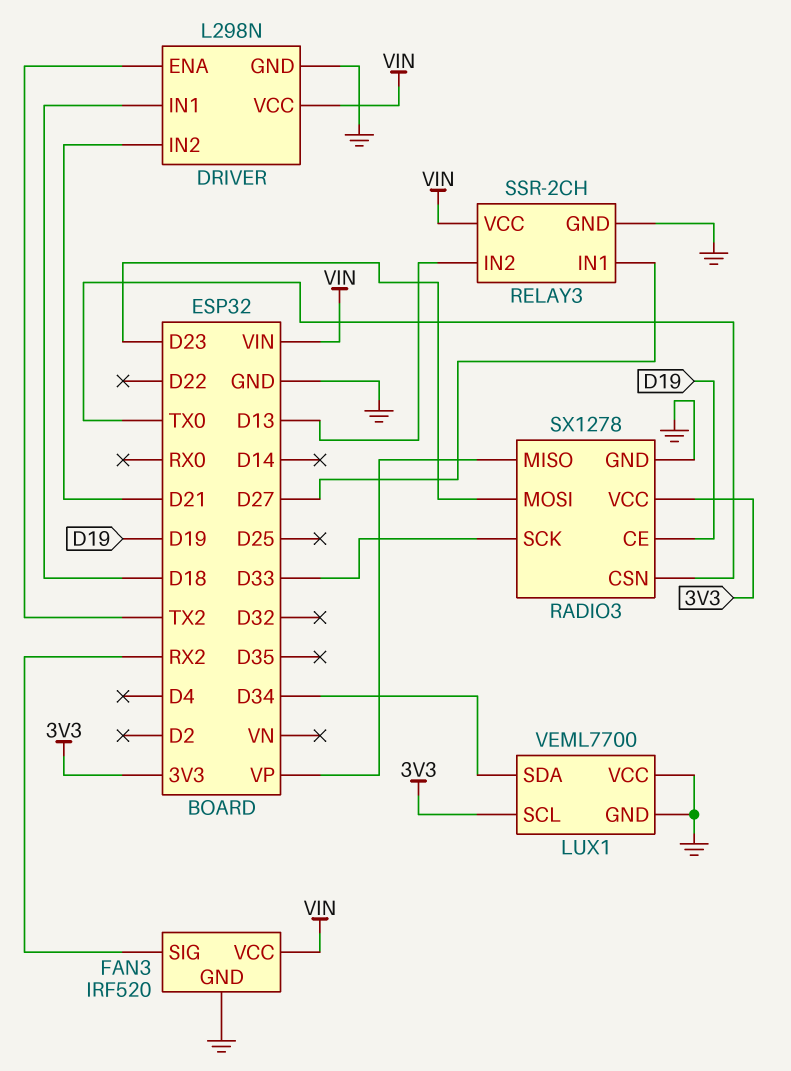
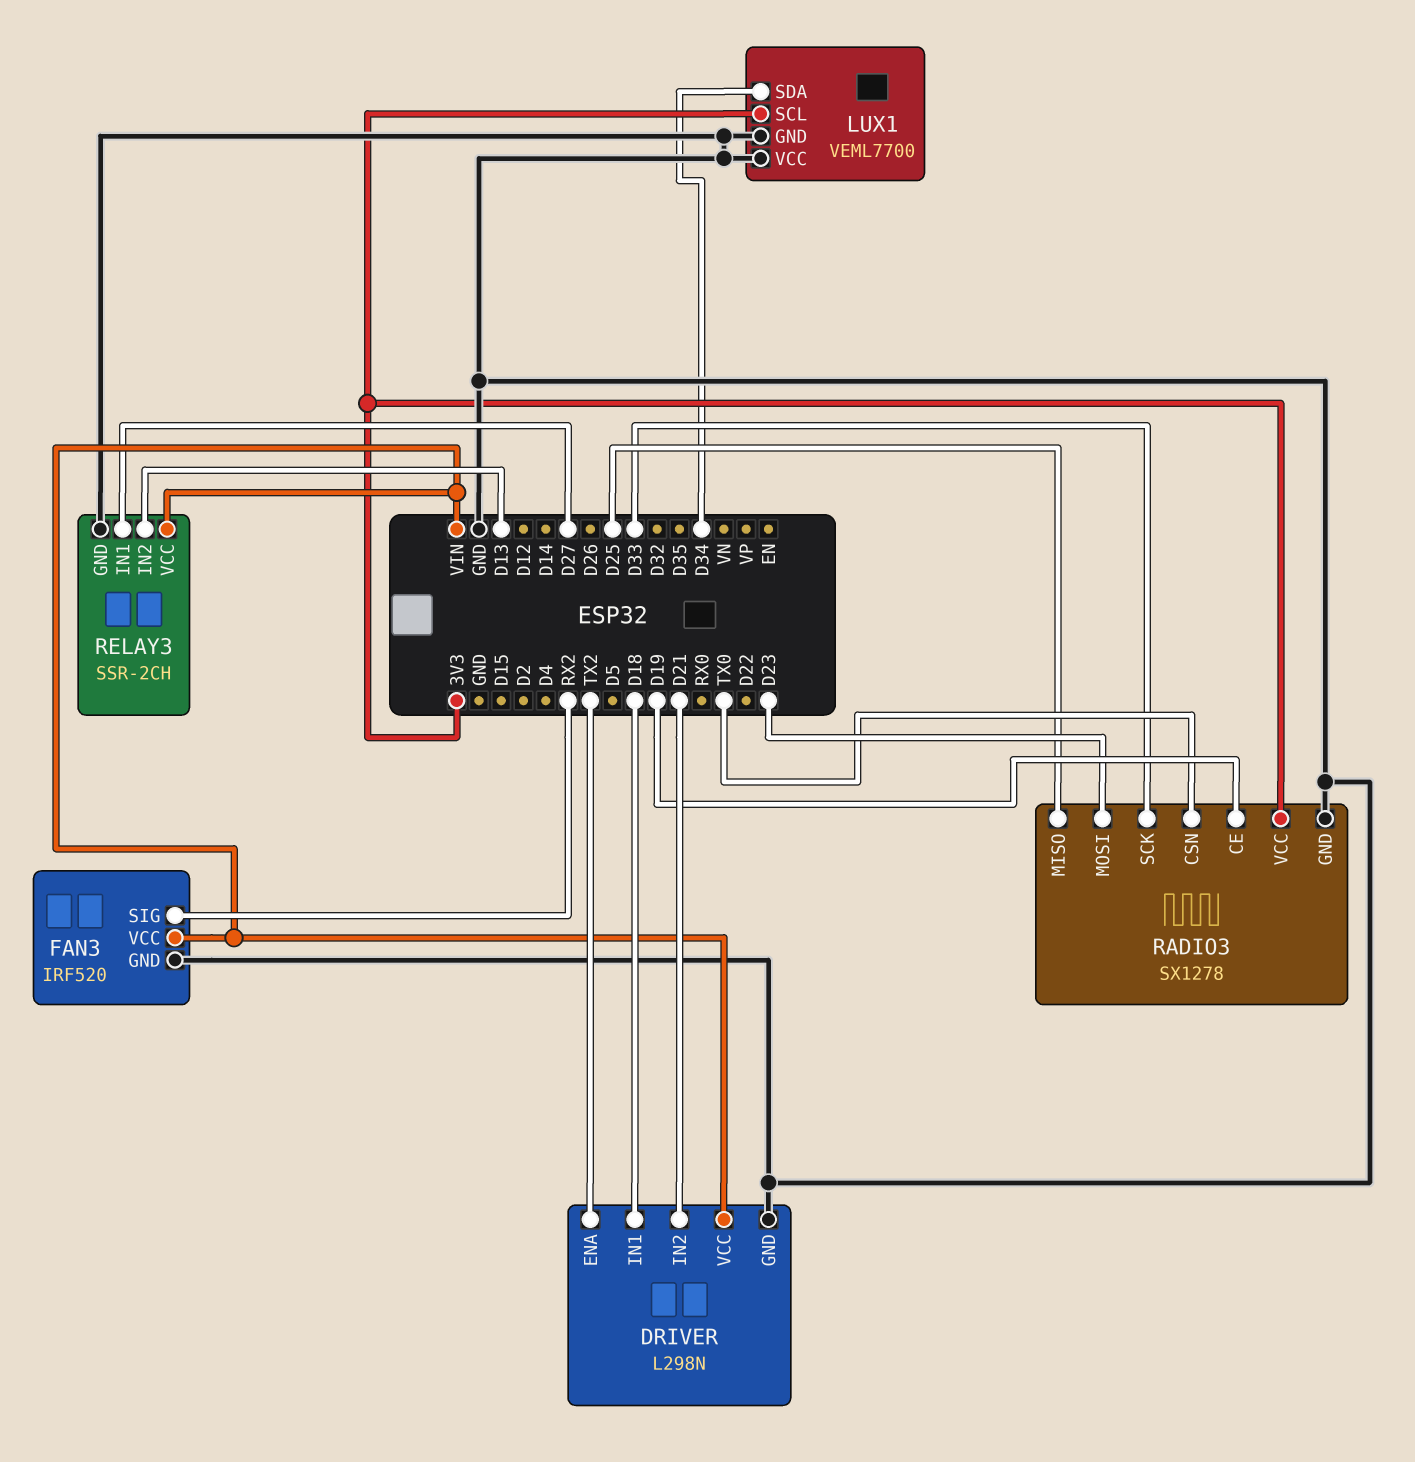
RADIO3 pin MISO: VP -> D25

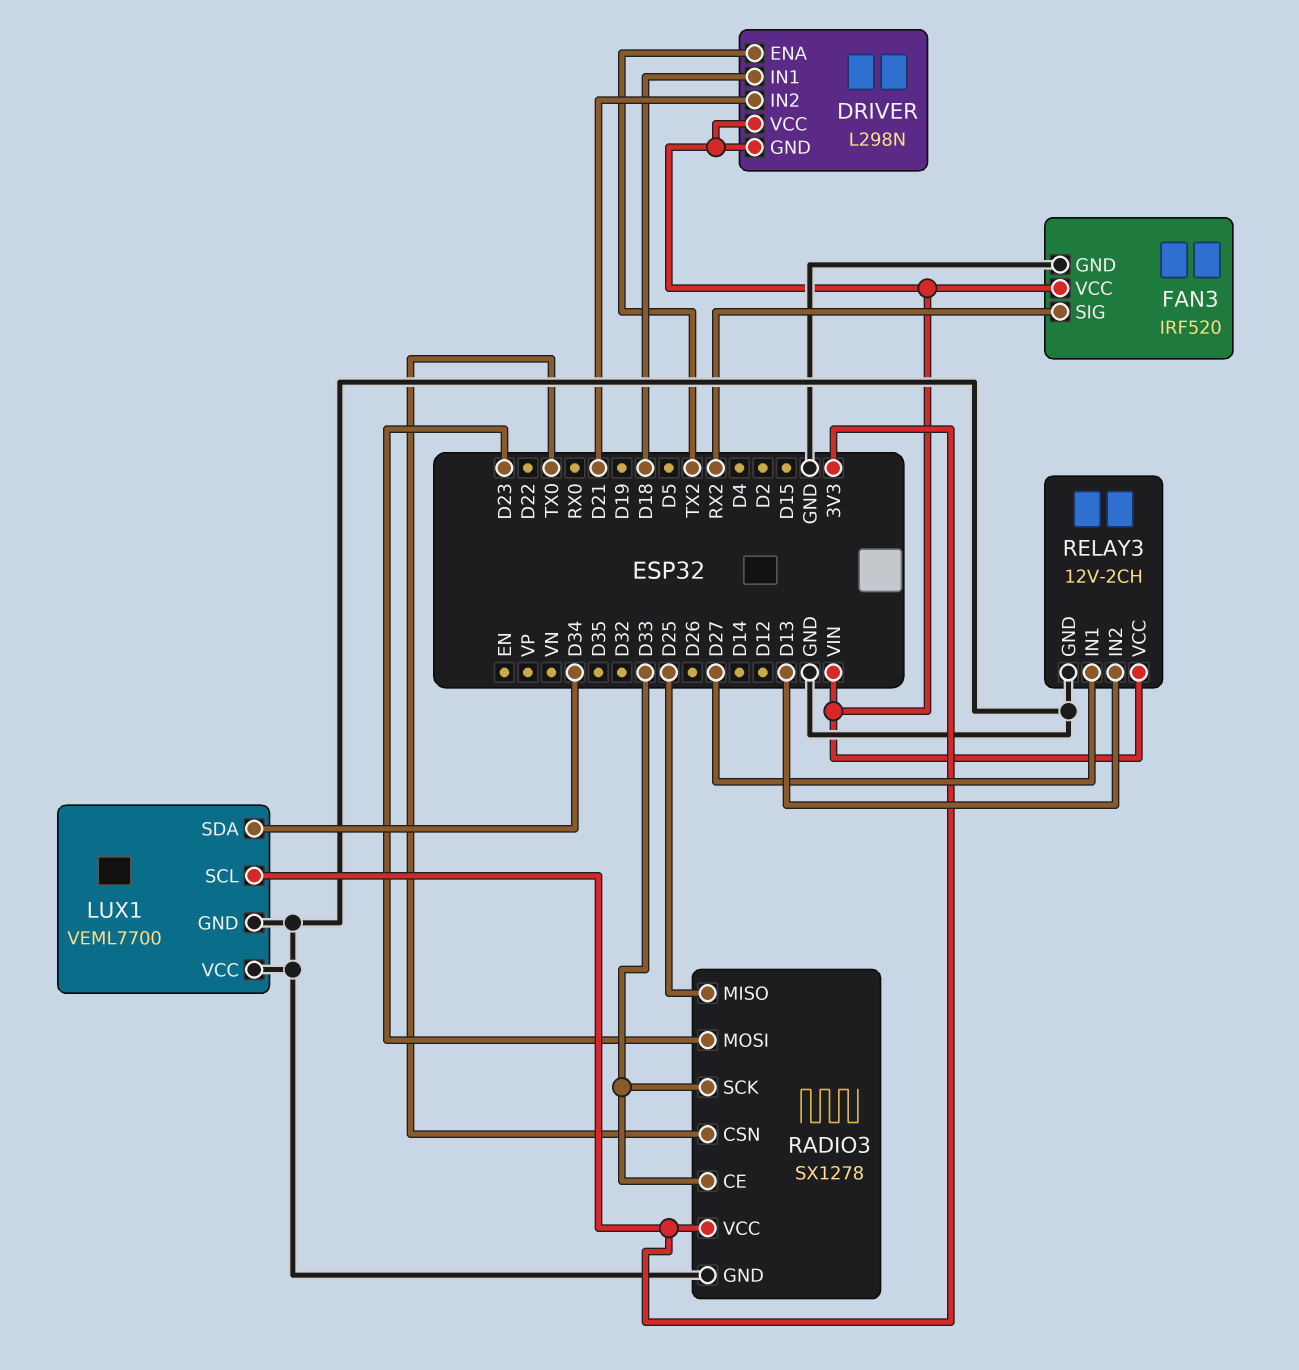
DRIVER pin GND: GND -> VIN
RADIO3 pin CE: D19 -> D33
RELAY3: SSR-2CH -> 12V-2CH

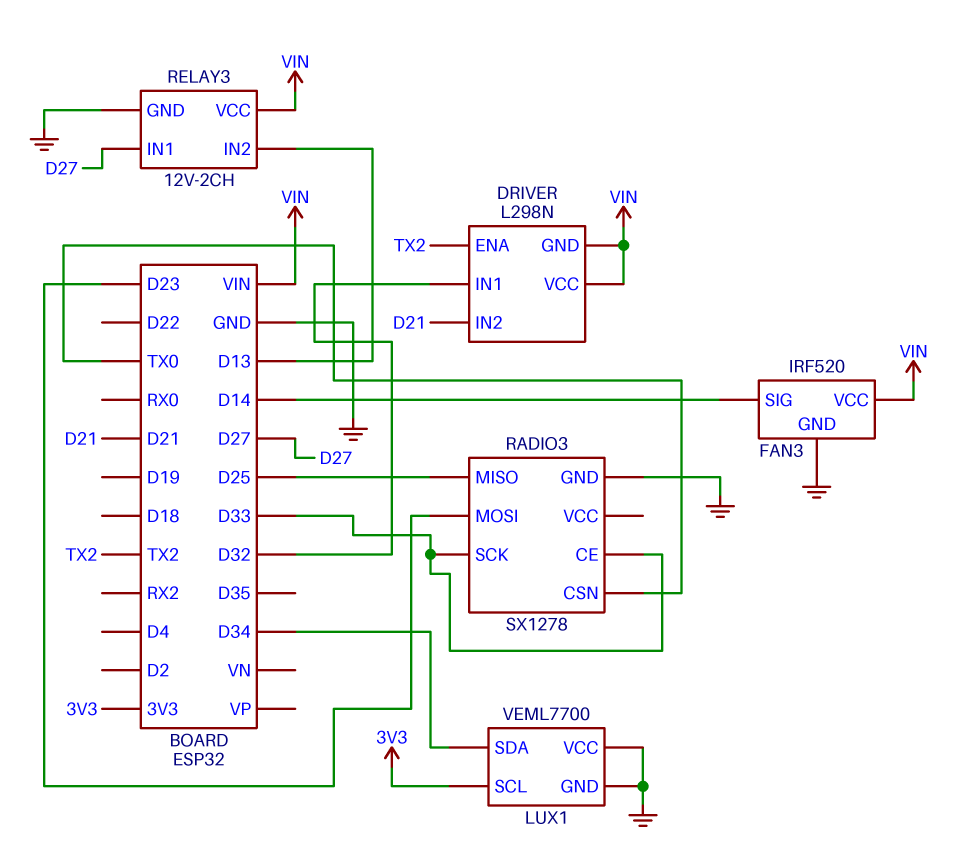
DRIVER pin IN1: D18 -> D32
FAN3 pin SIG: RX2 -> D14
RADIO3 pin VCC: 3V3 -> none

